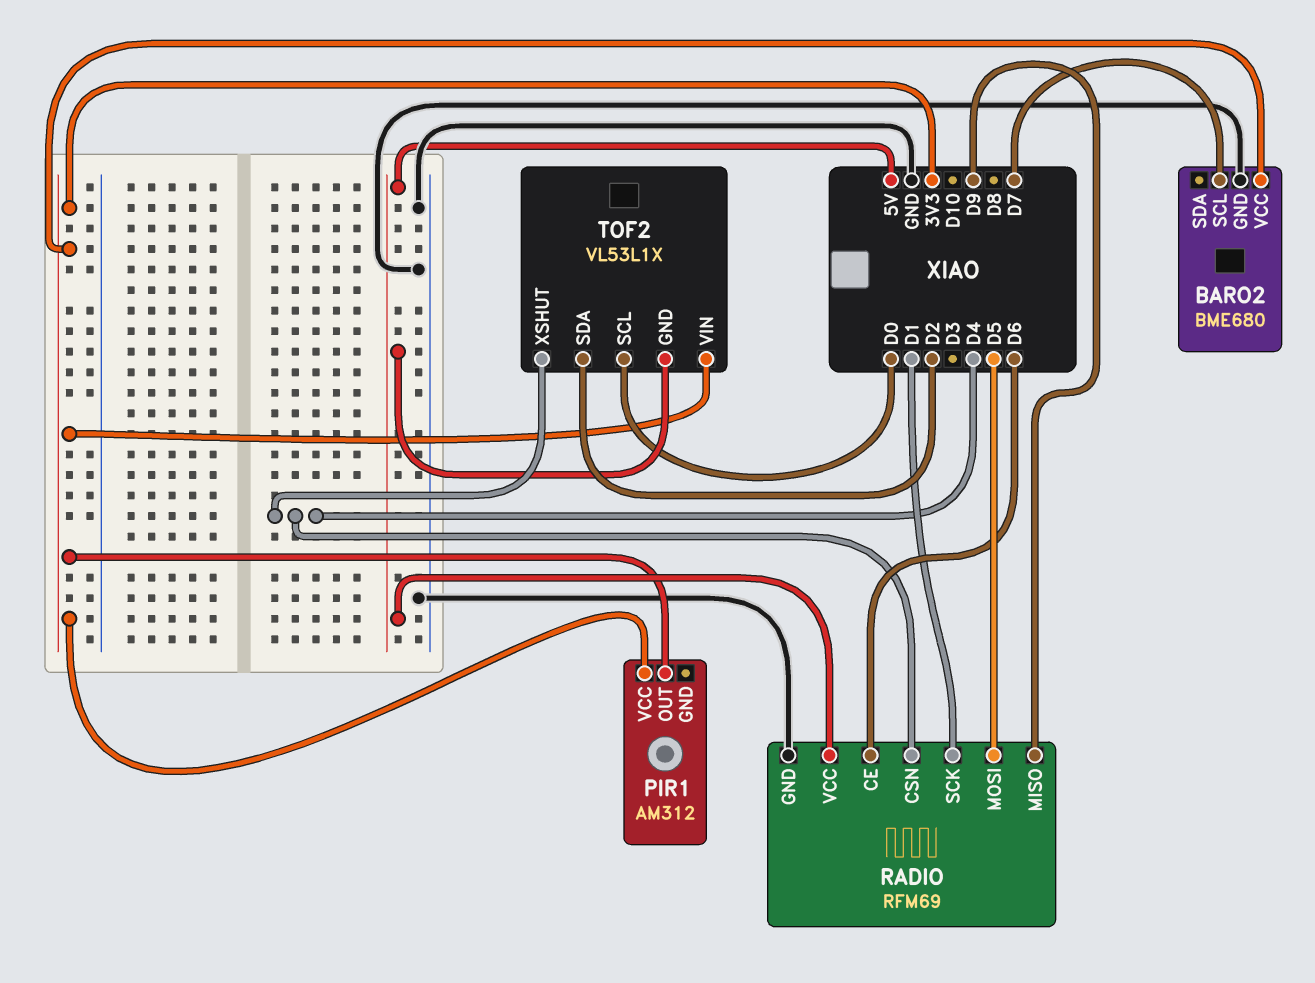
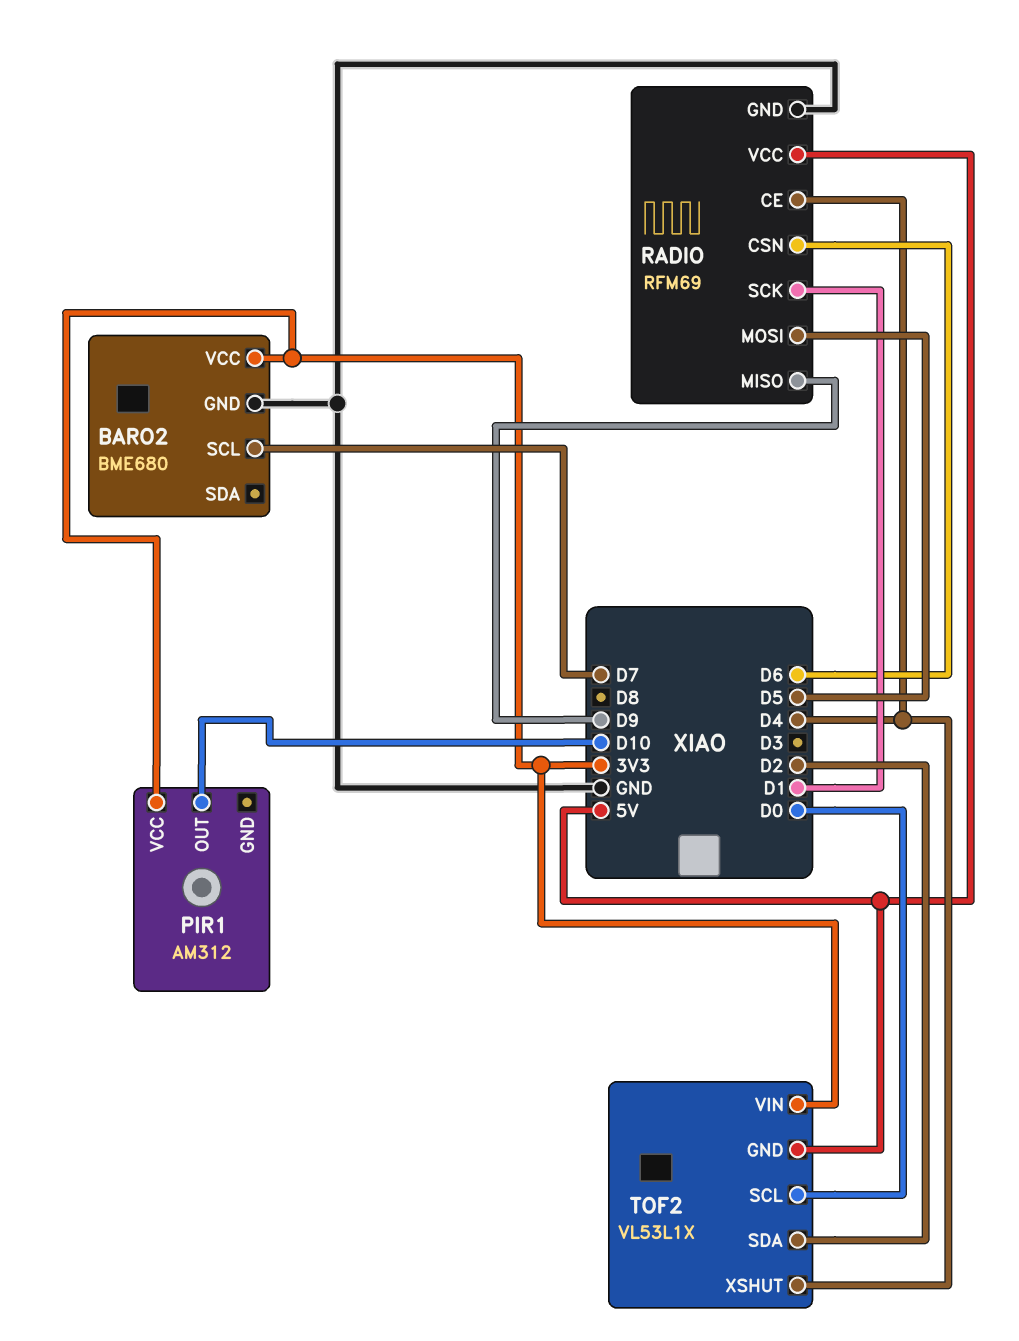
PIR1 pin OUT: 3V3 -> D10
RADIO pin CE: D6 -> D4
RADIO pin CSN: D4 -> D6

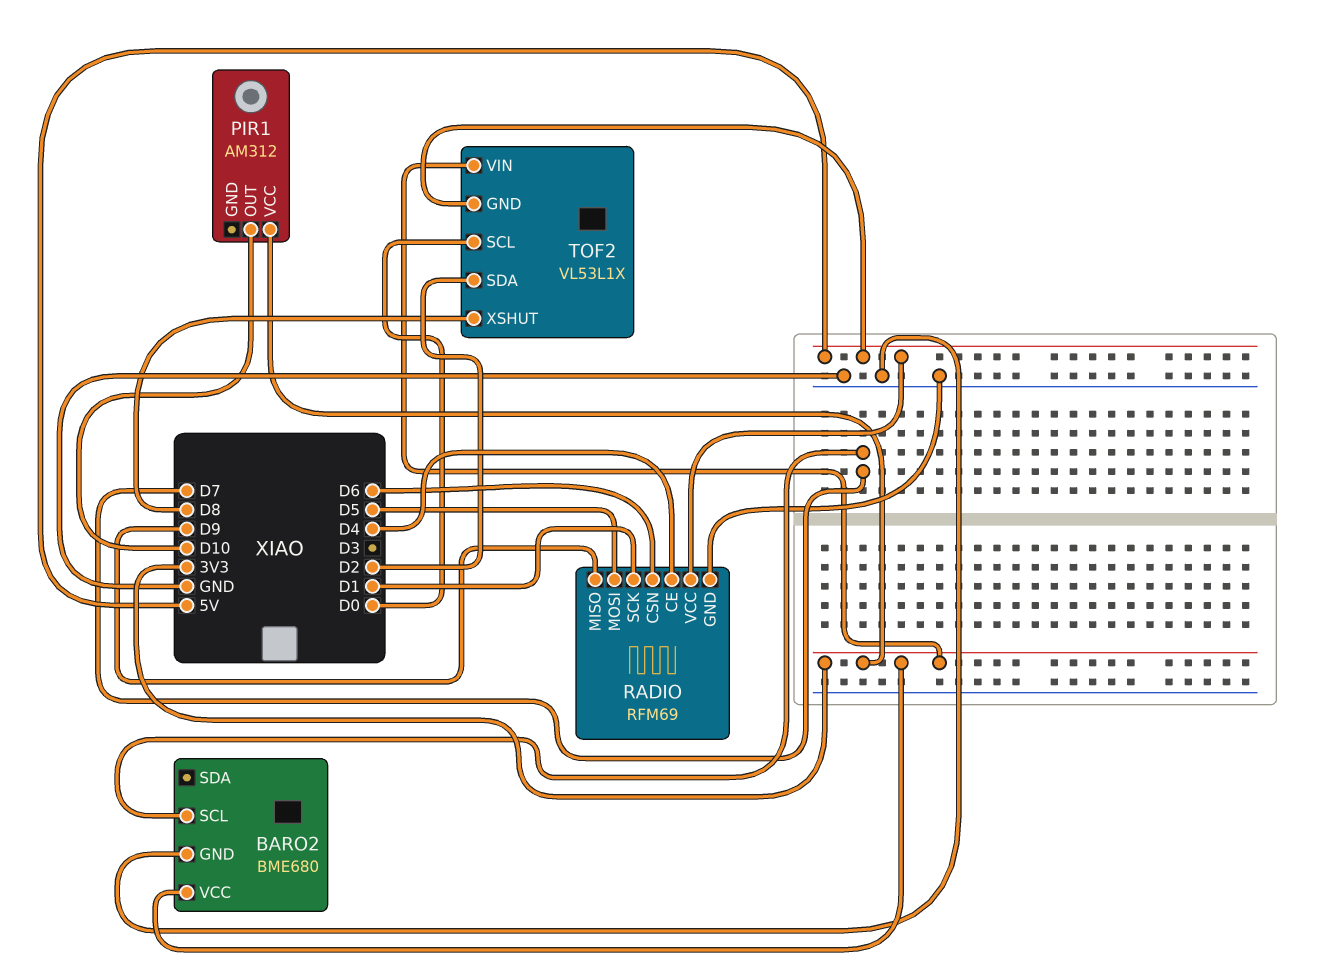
TOF2 pin XSHUT: D4 -> D8

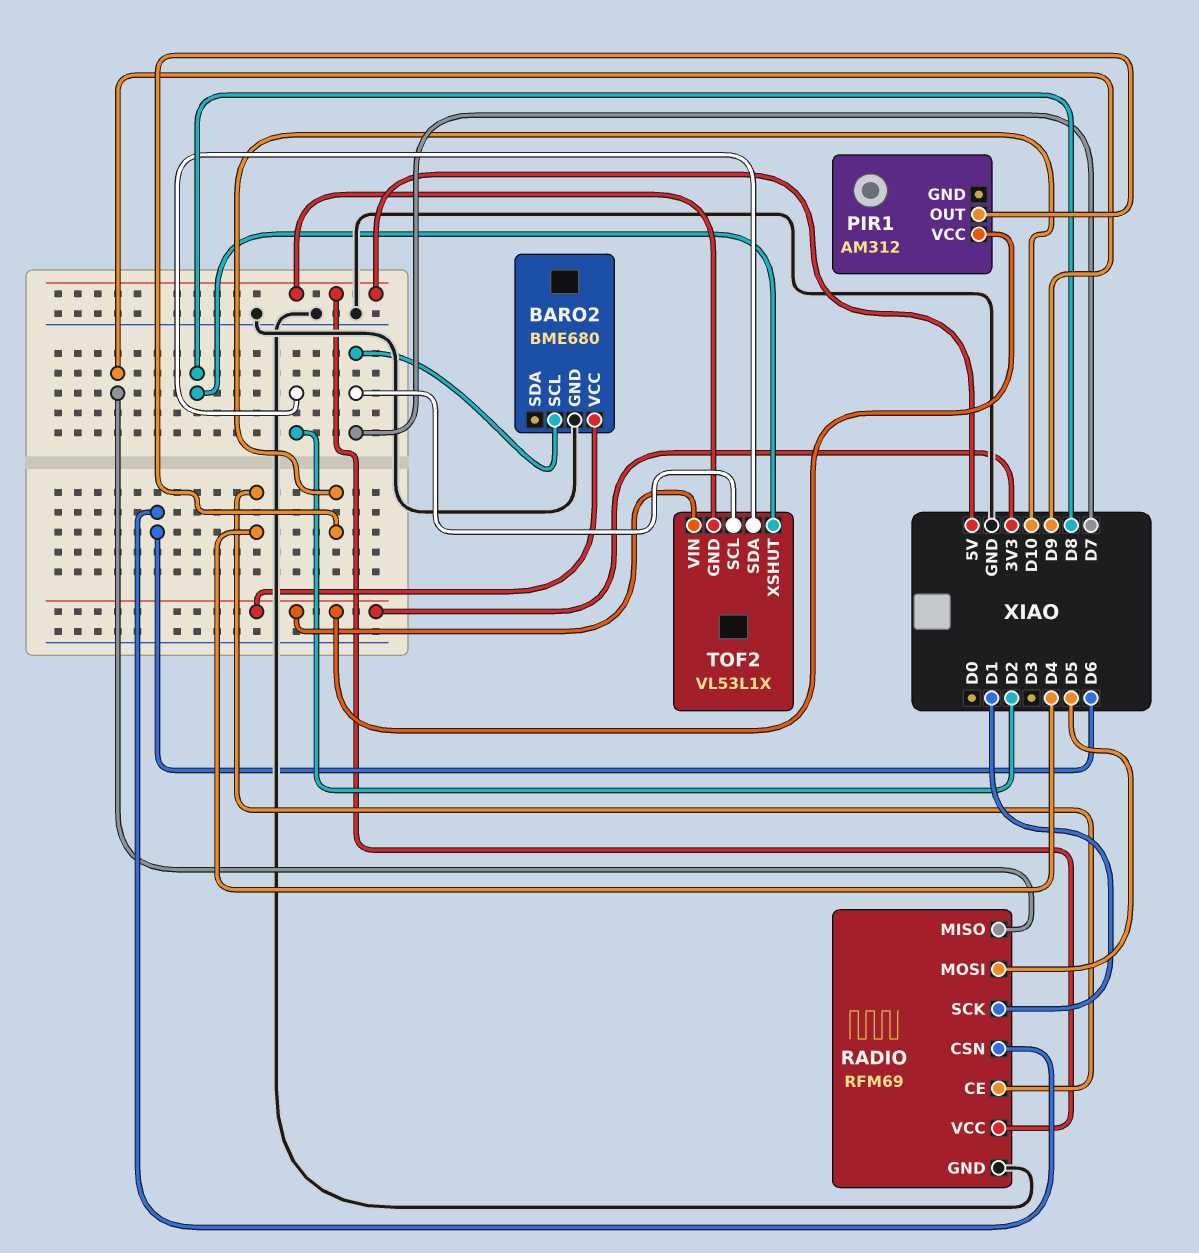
TOF2 pin SCL: D0 -> D7

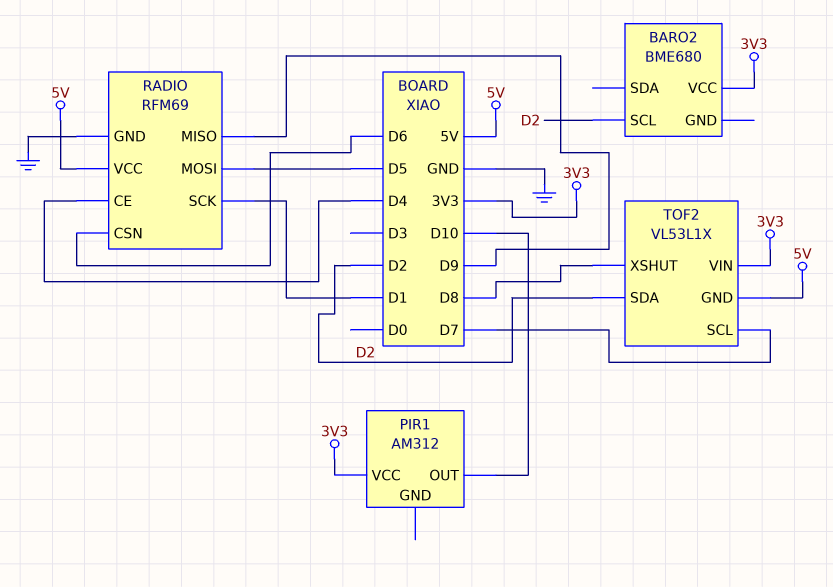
BARO2 pin GND: GND -> none
BARO2 pin SCL: D7 -> D2

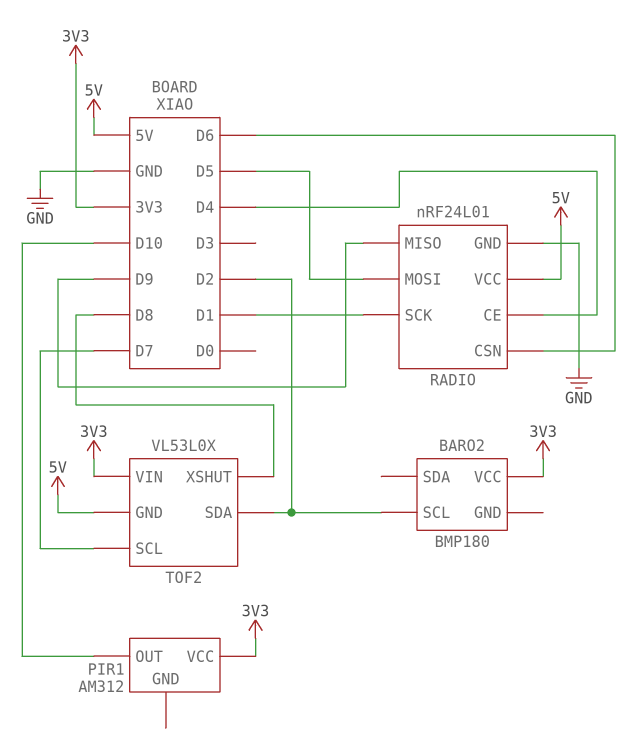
BARO2: BME680 -> BMP180
RADIO: RFM69 -> nRF24L01
TOF2: VL53L1X -> VL53L0X

